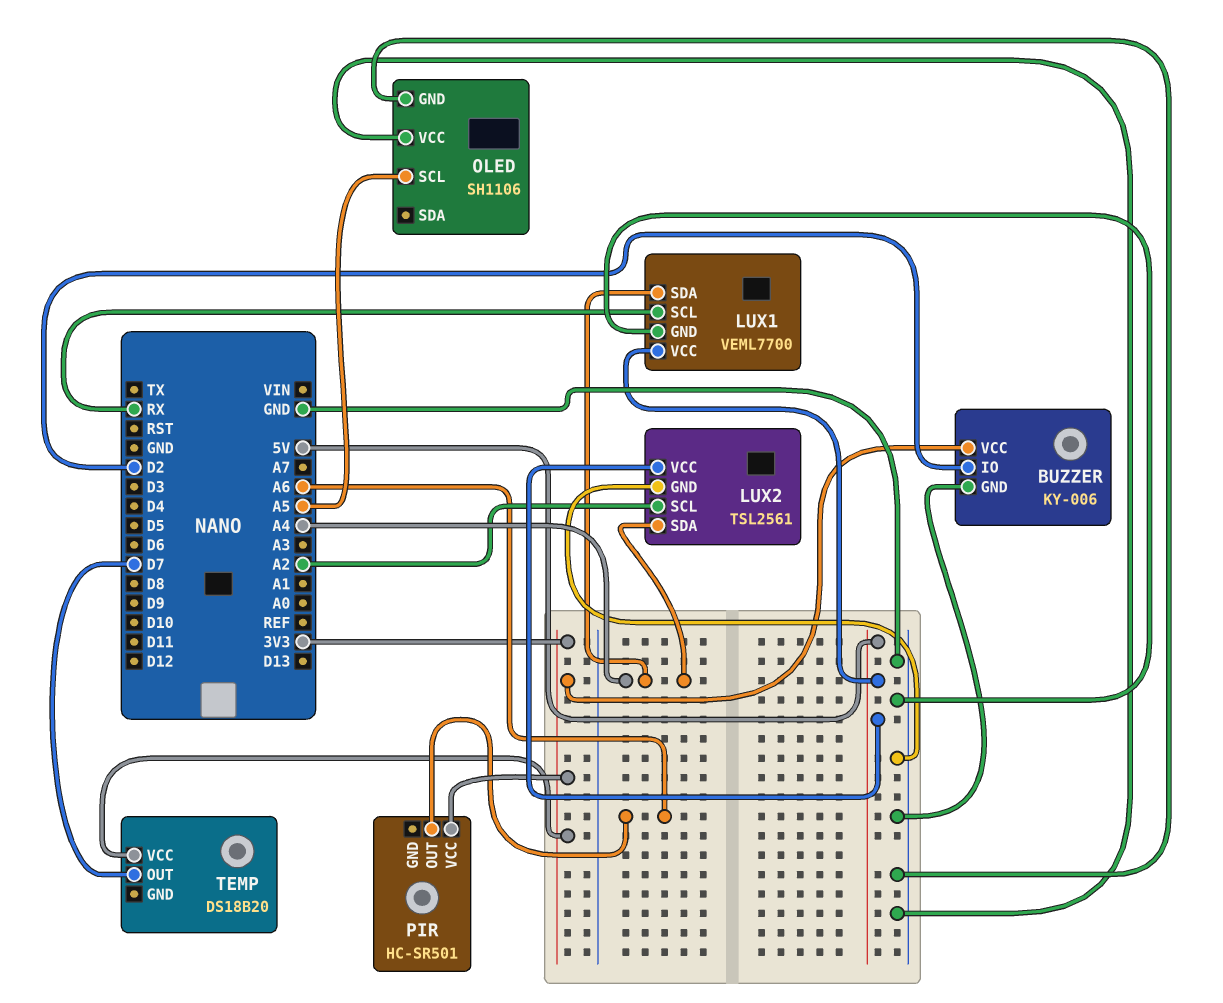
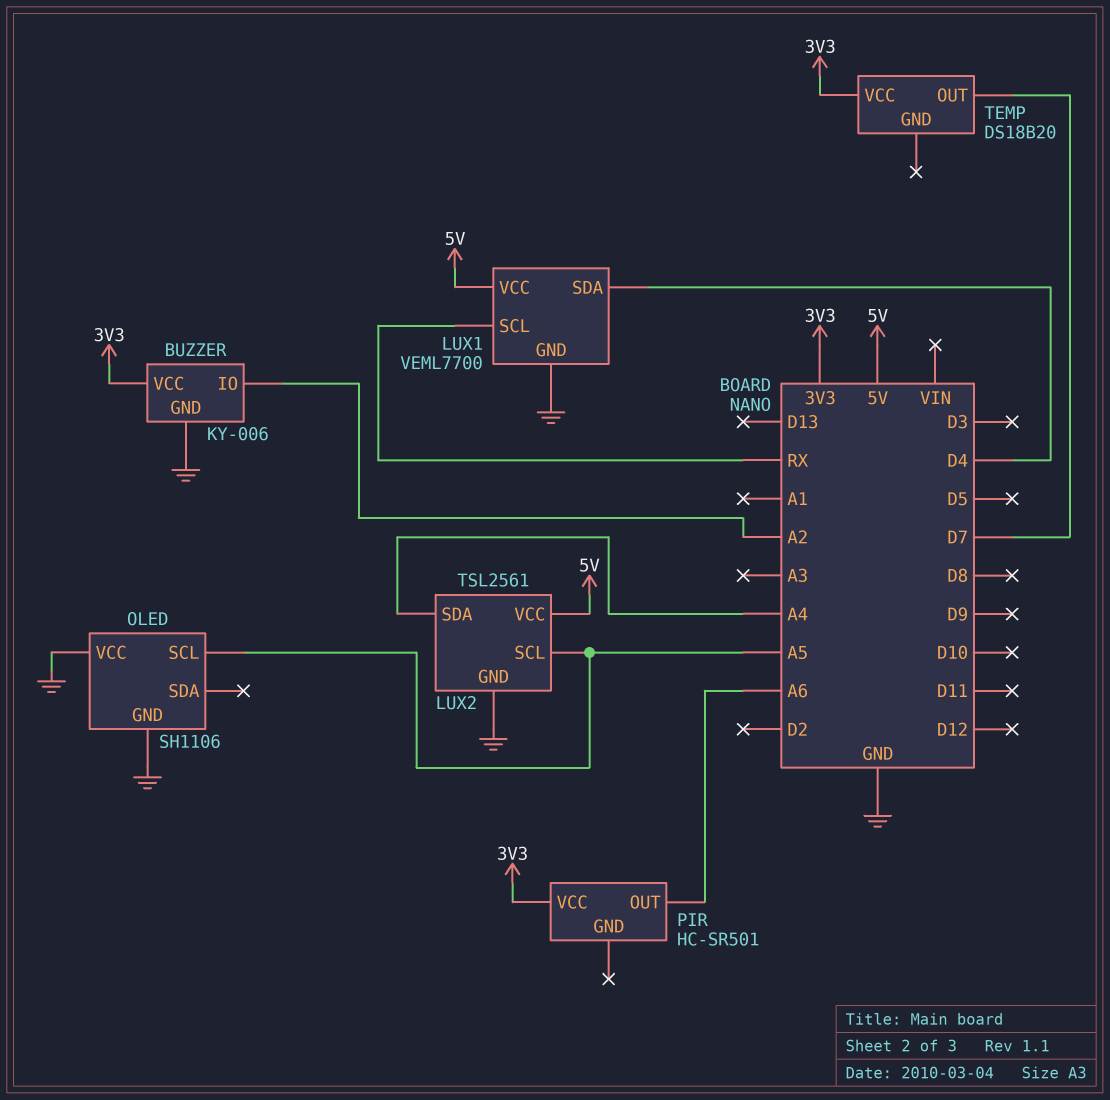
BUZZER pin IO: D2 -> A2
LUX1 pin SDA: A4 -> D4
LUX2 pin SCL: A2 -> A5

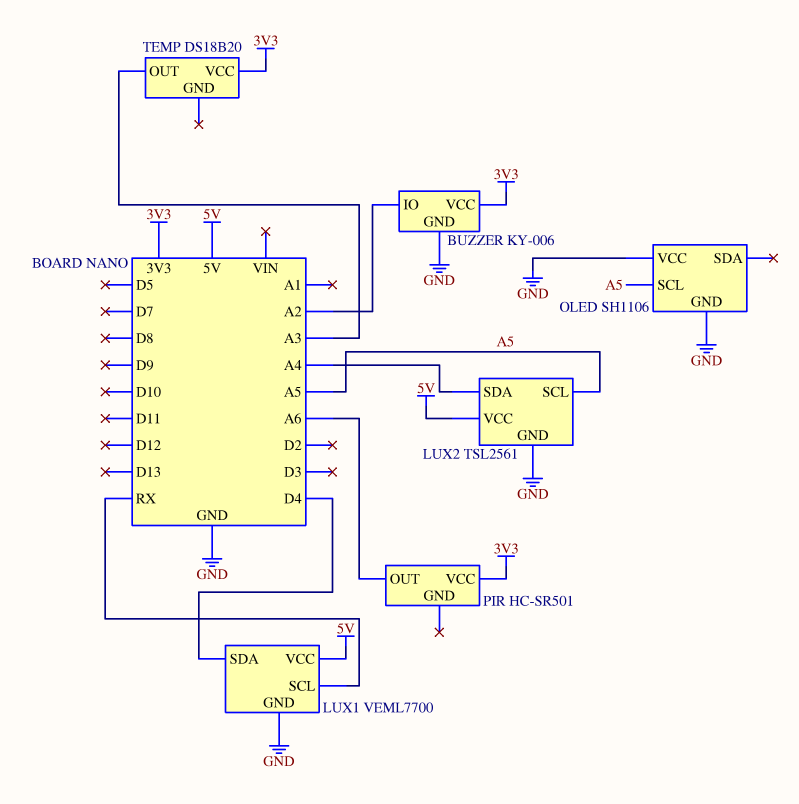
TEMP pin OUT: D7 -> A3

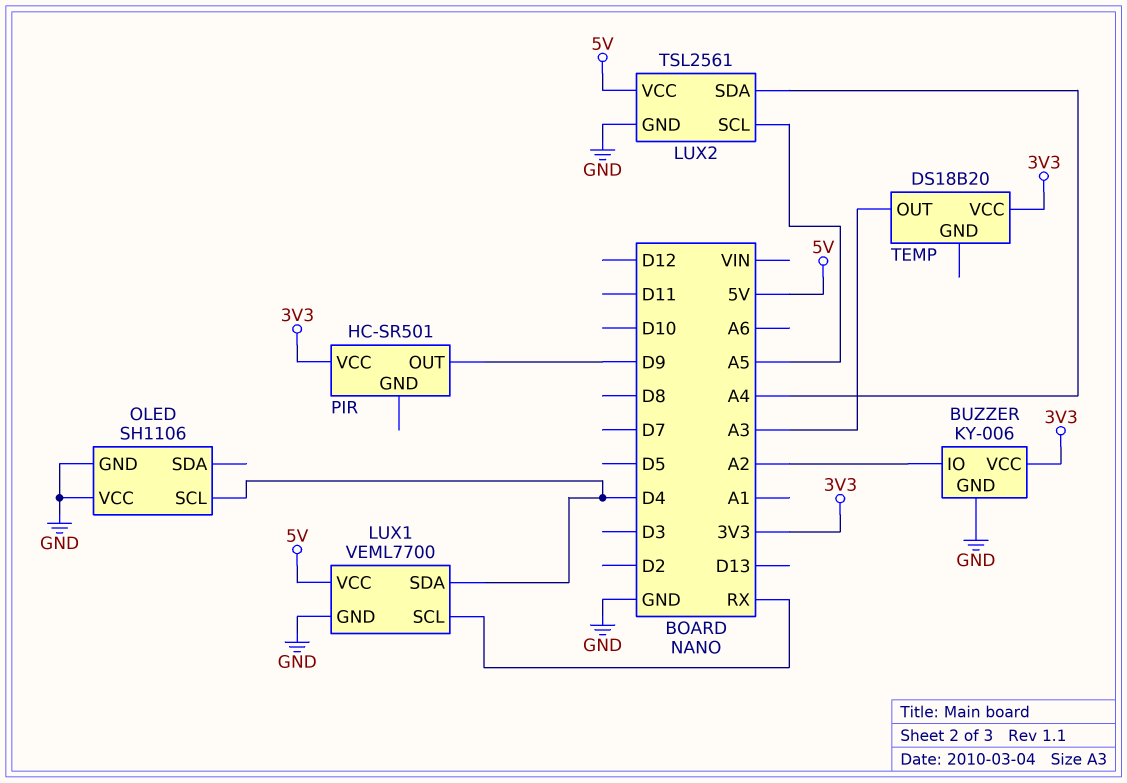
OLED pin SCL: A5 -> D4
PIR pin OUT: A6 -> D9

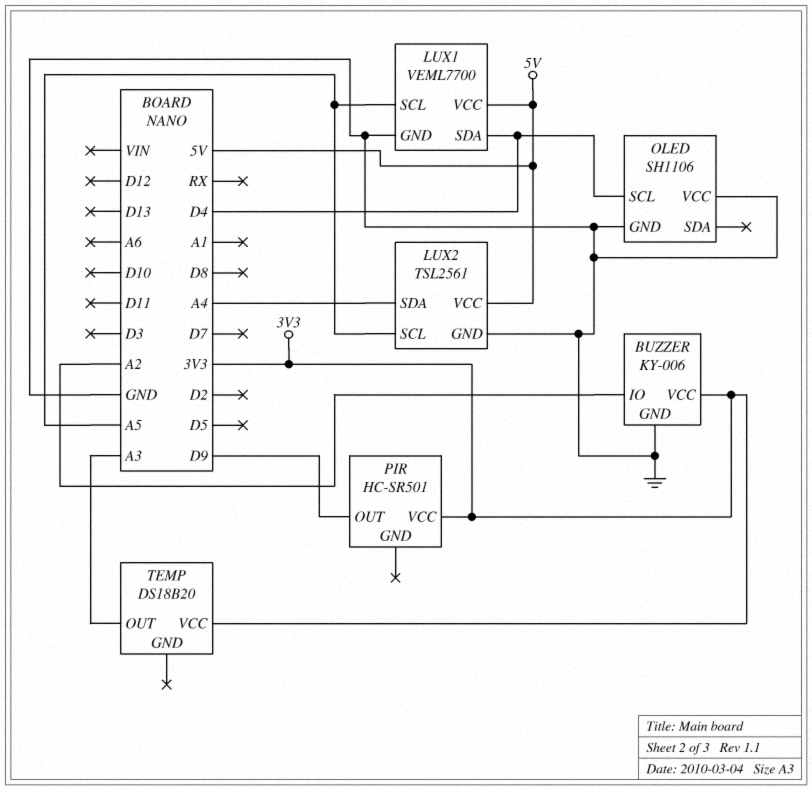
LUX1 pin SCL: RX -> A5

